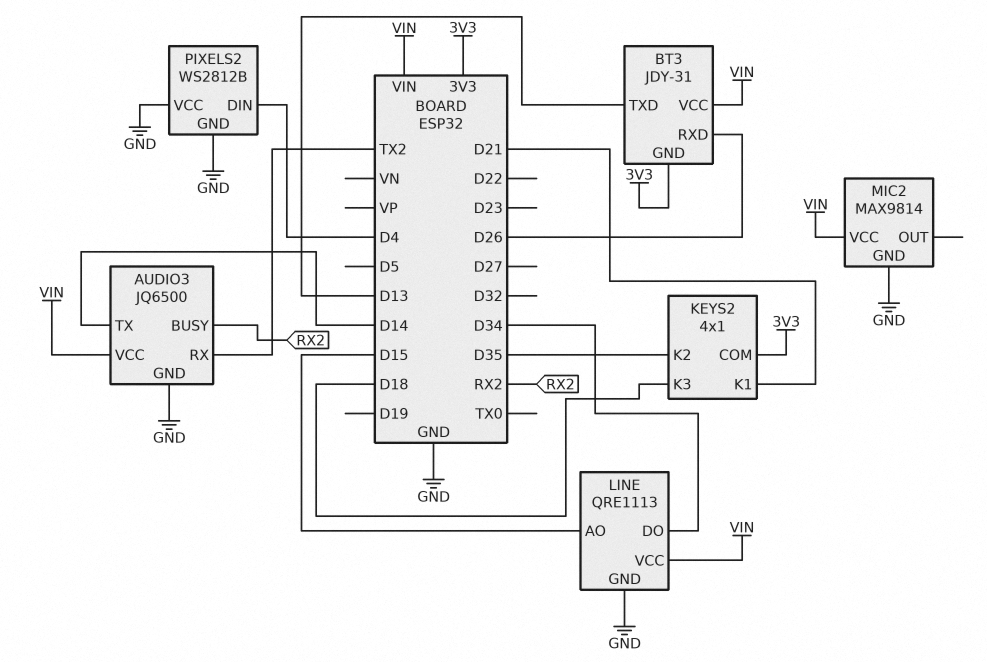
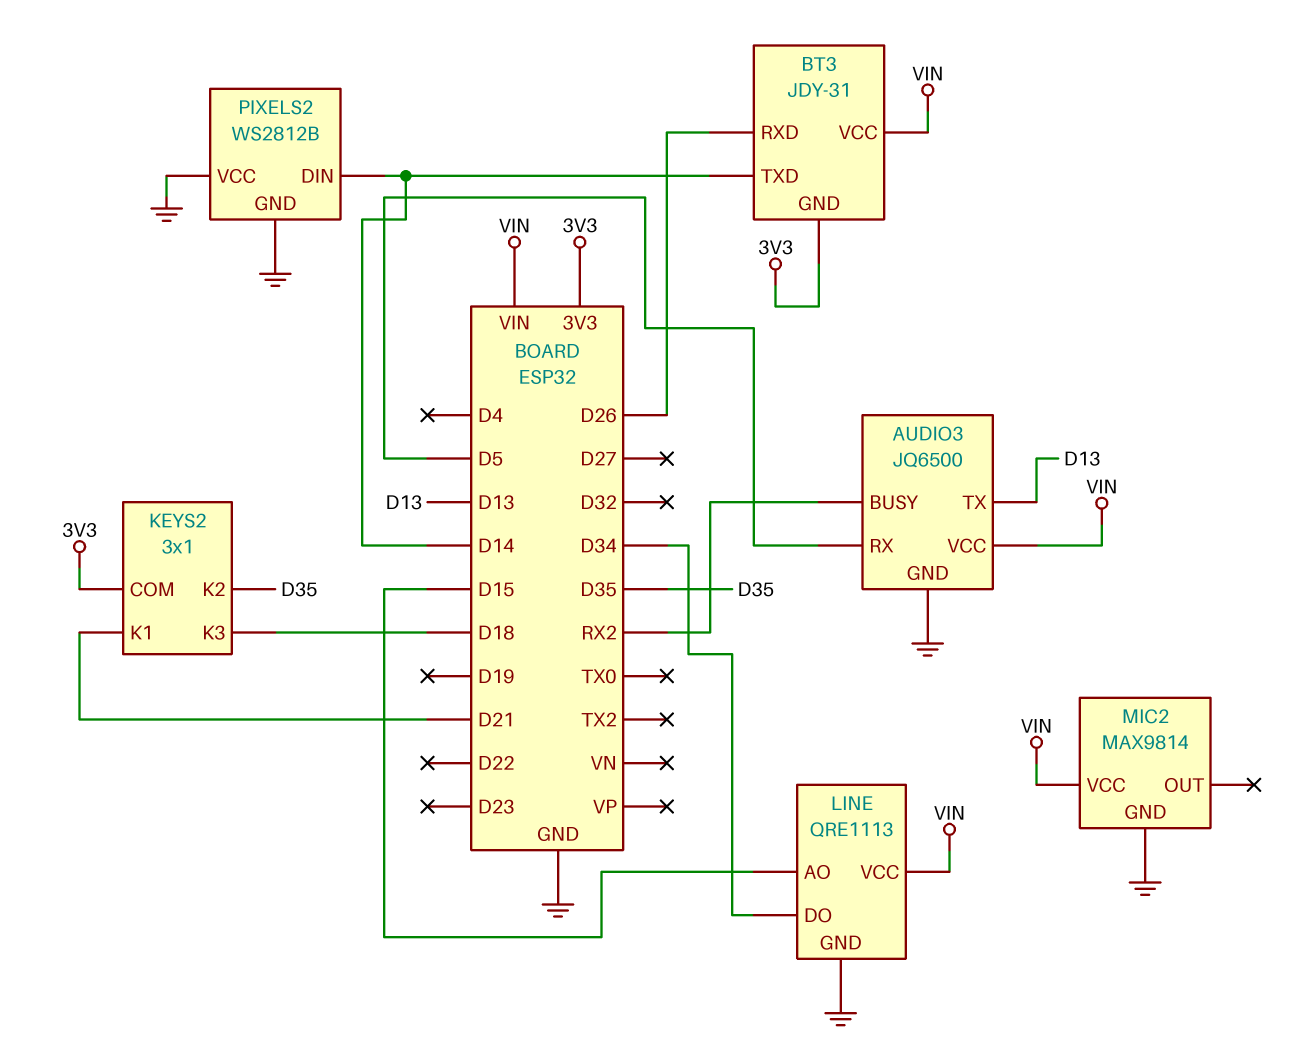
AUDIO3 pin RX: TX2 -> D5
AUDIO3 pin TX: D14 -> D13
BT3 pin TXD: D13 -> D14
KEYS2: 4x1 -> 3x1
PIXELS2 pin DIN: D4 -> D14

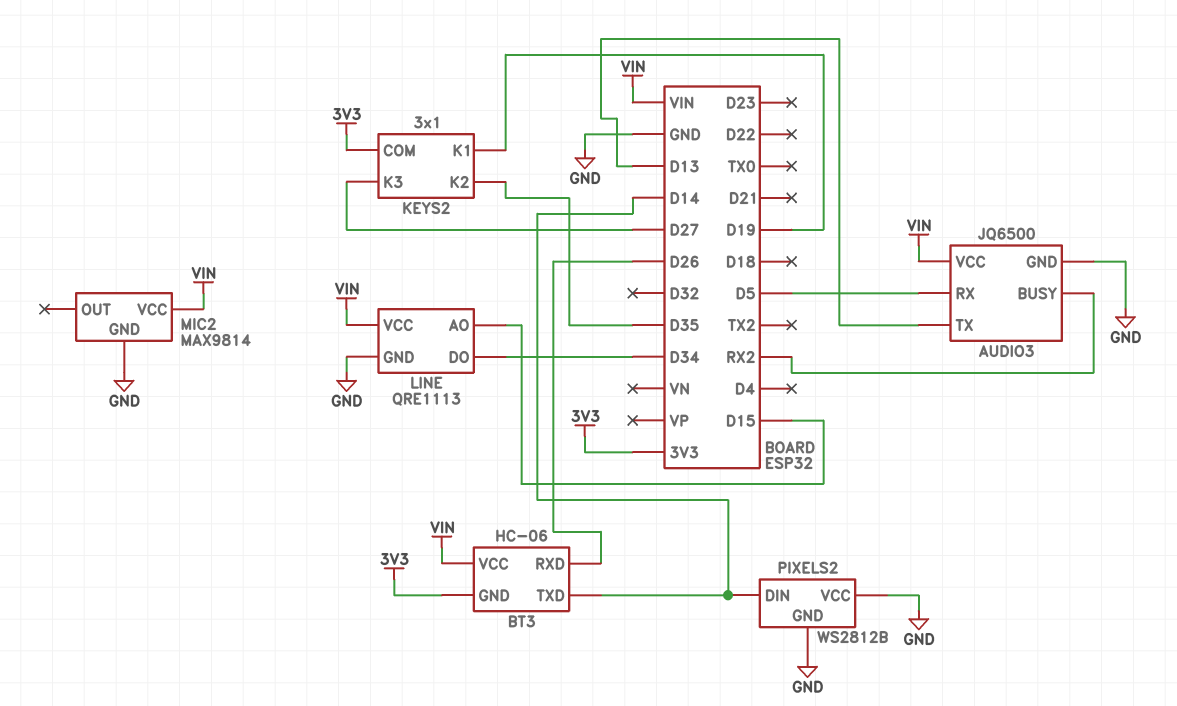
BT3: JDY-31 -> HC-06
KEYS2 pin K1: D21 -> D19
KEYS2 pin K3: D18 -> D27

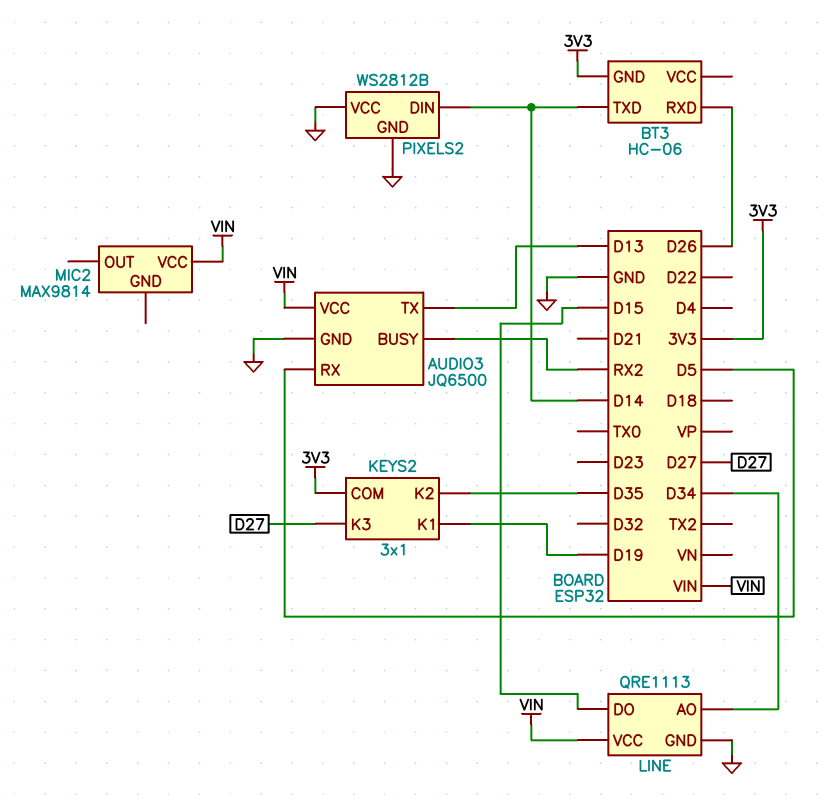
BT3 pin VCC: VIN -> none
LINE pin AO: D15 -> D34
LINE pin DO: D34 -> D15
MIC2 pin GND: GND -> none

